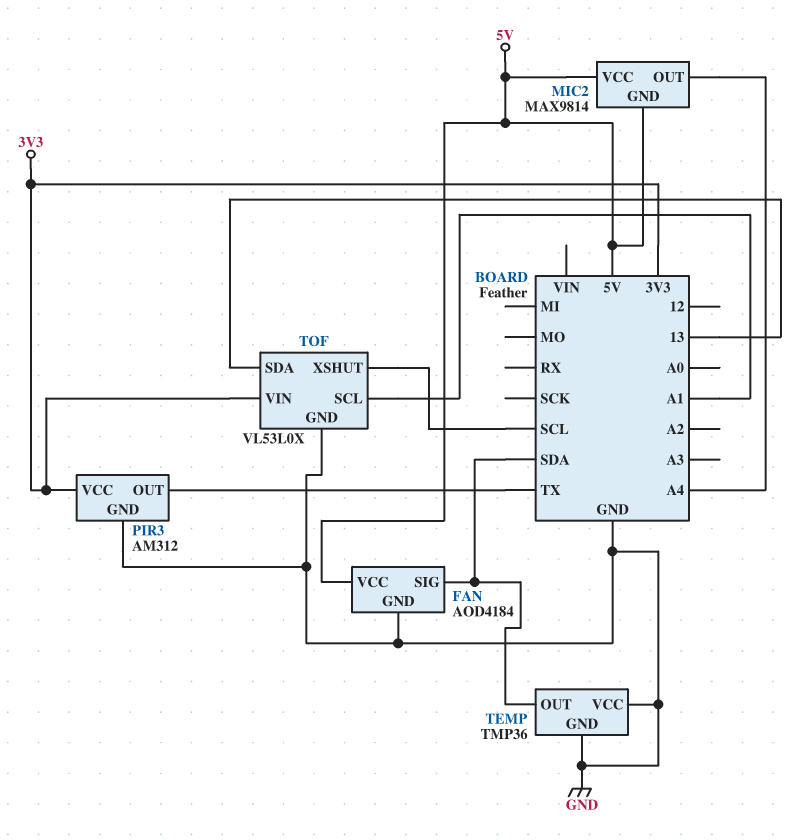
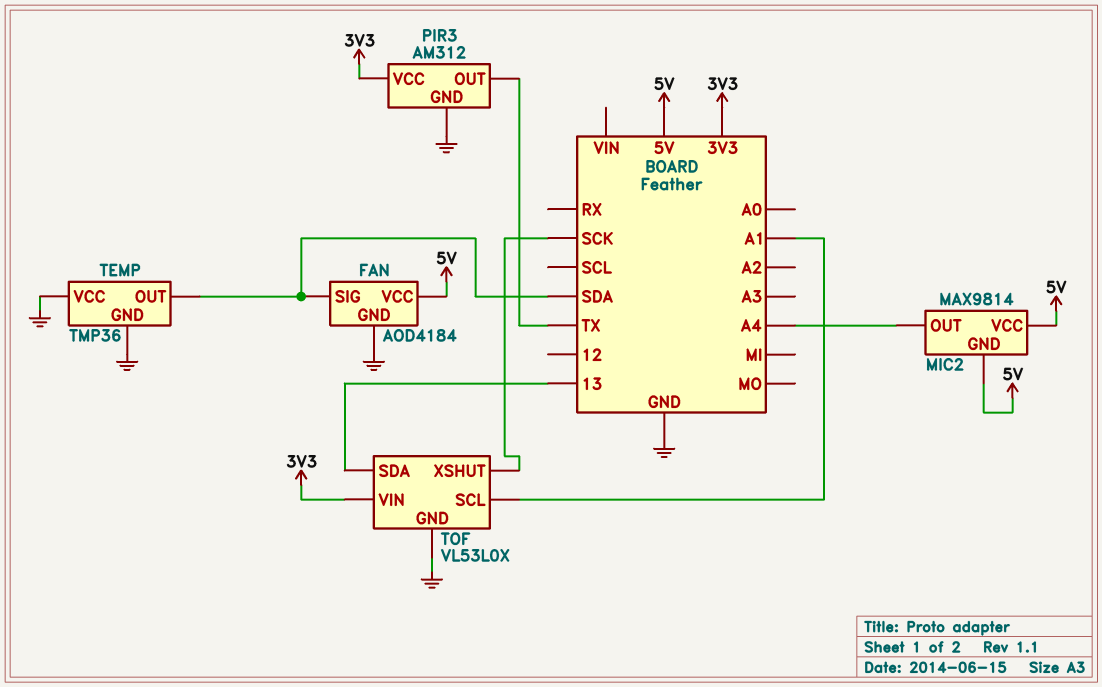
TOF pin XSHUT: SCL -> SCK

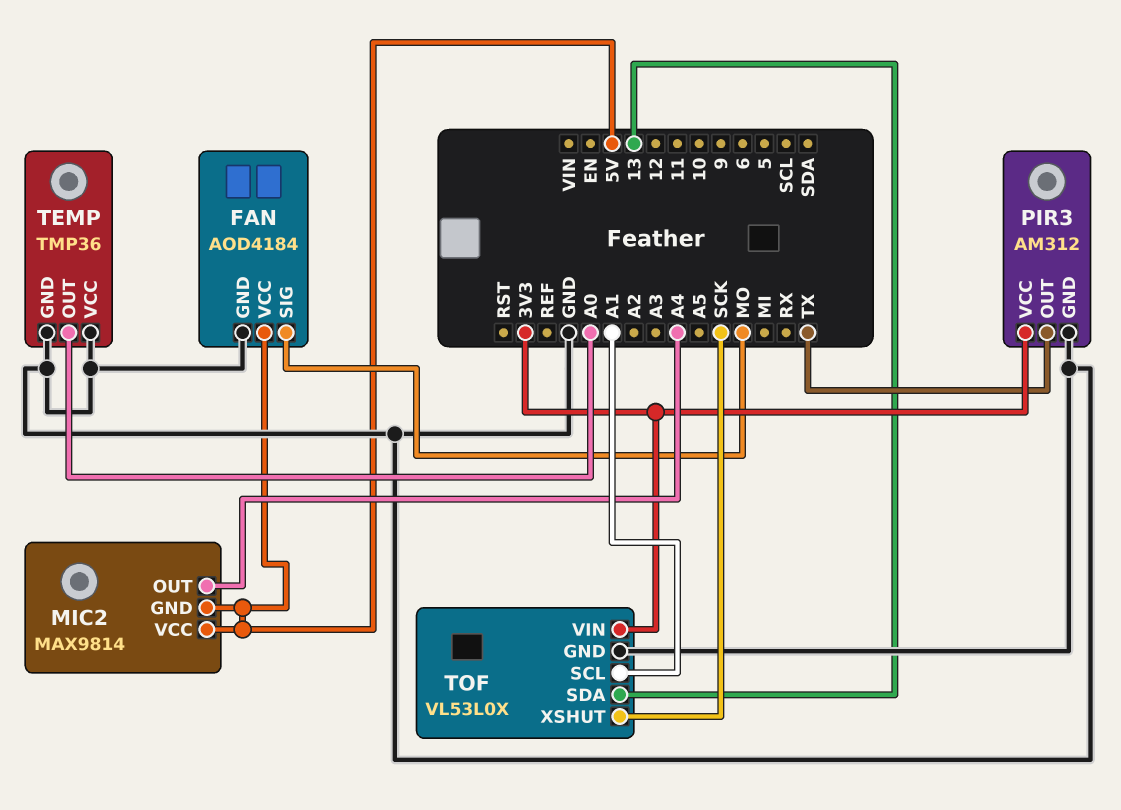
FAN pin SIG: SDA -> MO
TEMP pin OUT: SDA -> A0

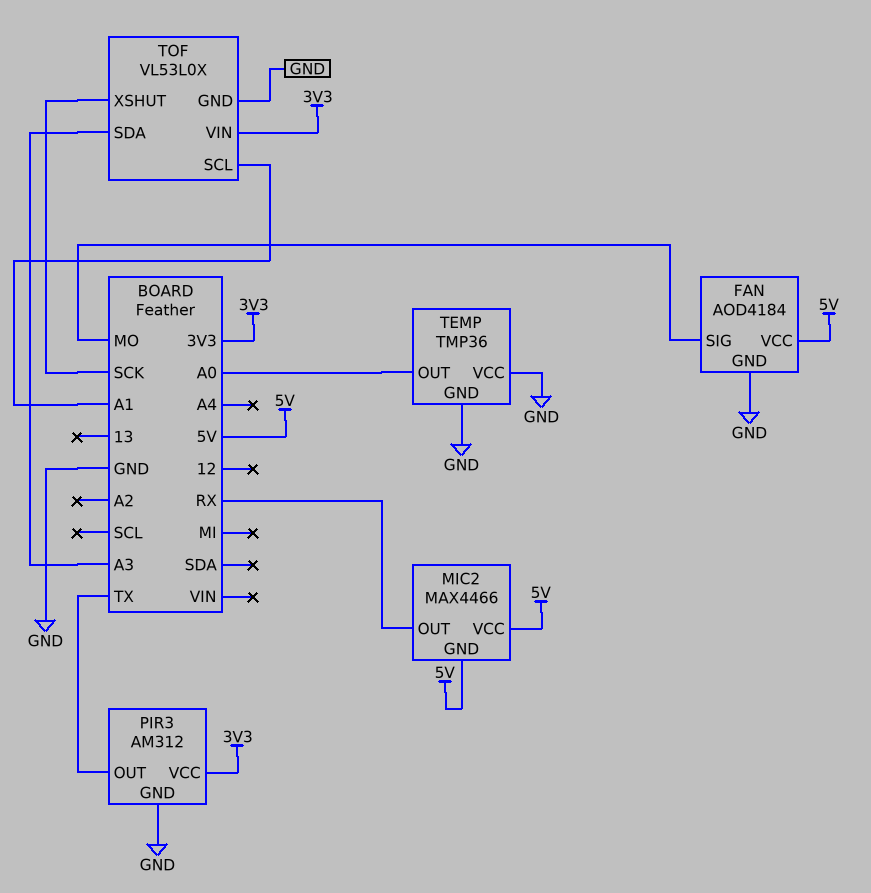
MIC2: MAX9814 -> MAX4466
MIC2 pin OUT: A4 -> RX
TOF pin SDA: 13 -> A3

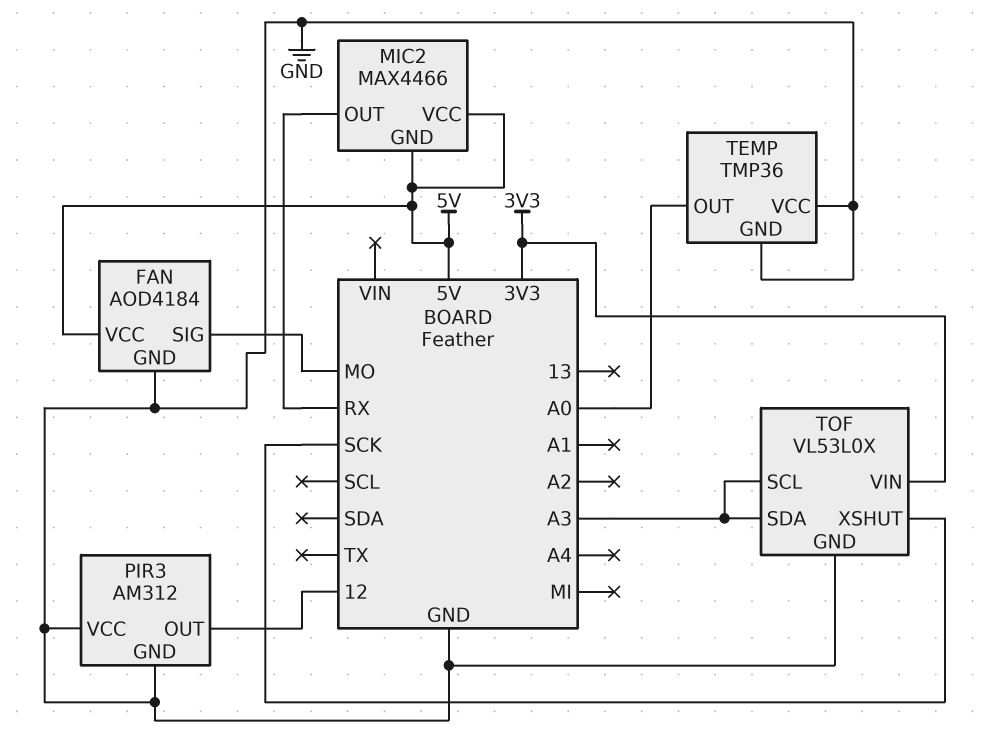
PIR3 pin OUT: TX -> 12
PIR3 pin VCC: 3V3 -> GND
TOF pin SCL: A1 -> A3

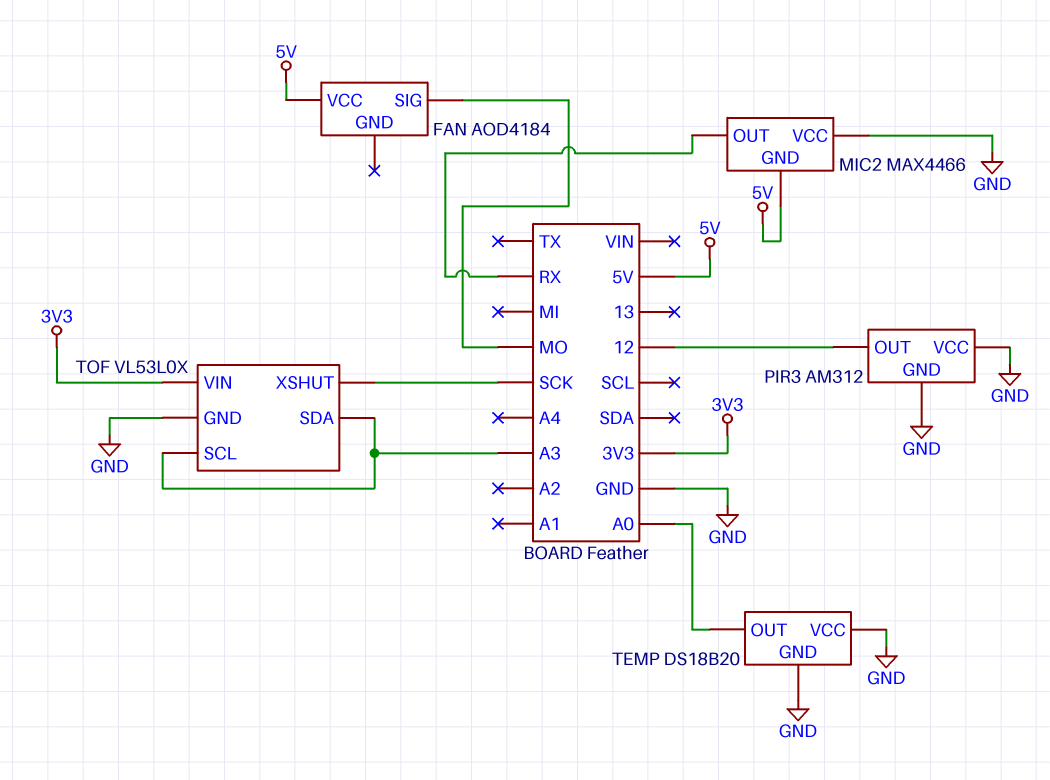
FAN pin GND: GND -> none
MIC2 pin VCC: 5V -> GND
TEMP: TMP36 -> DS18B20

